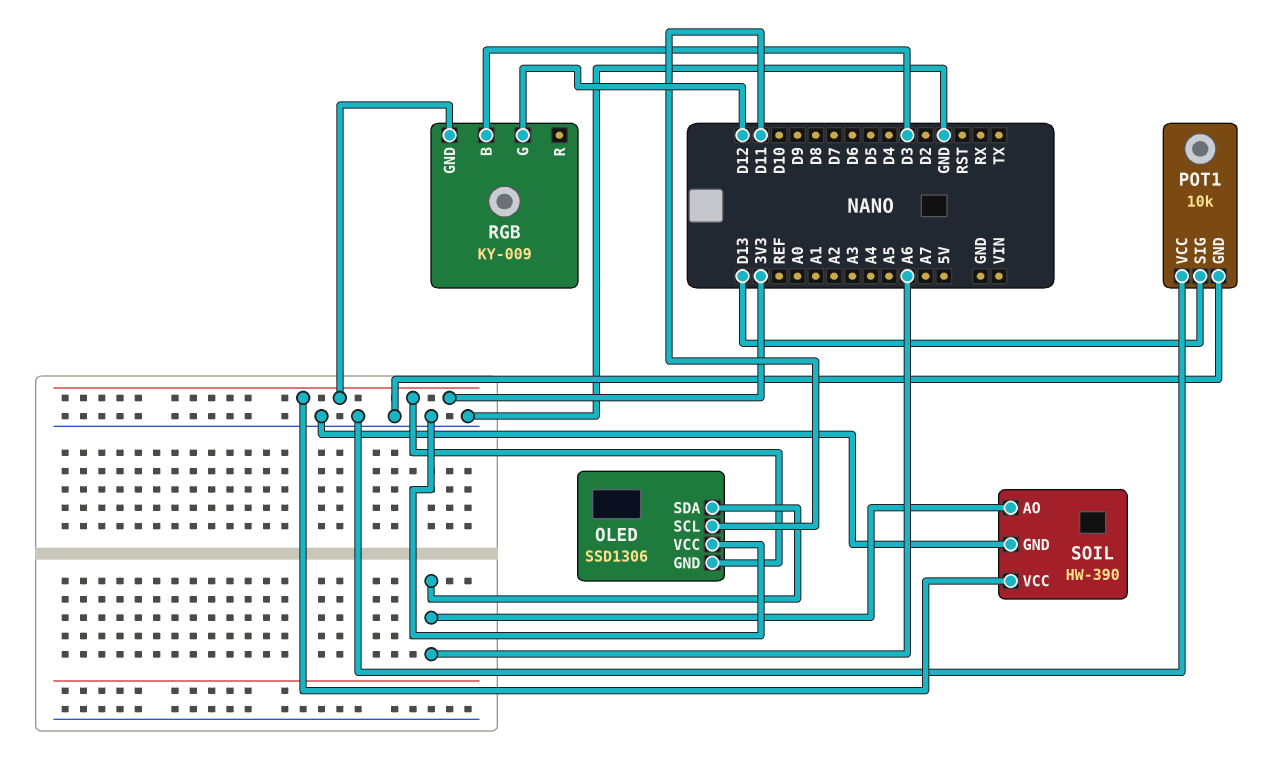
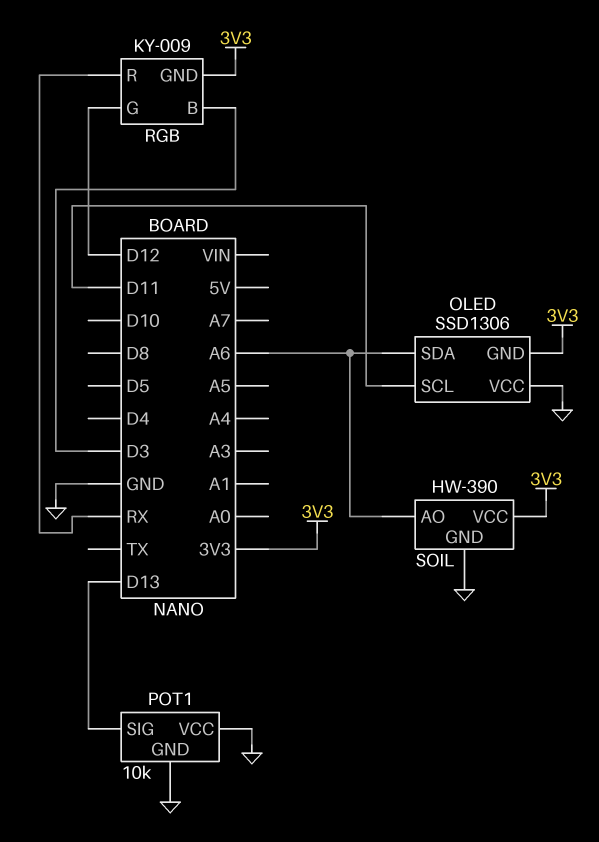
RGB pin R: none -> RX

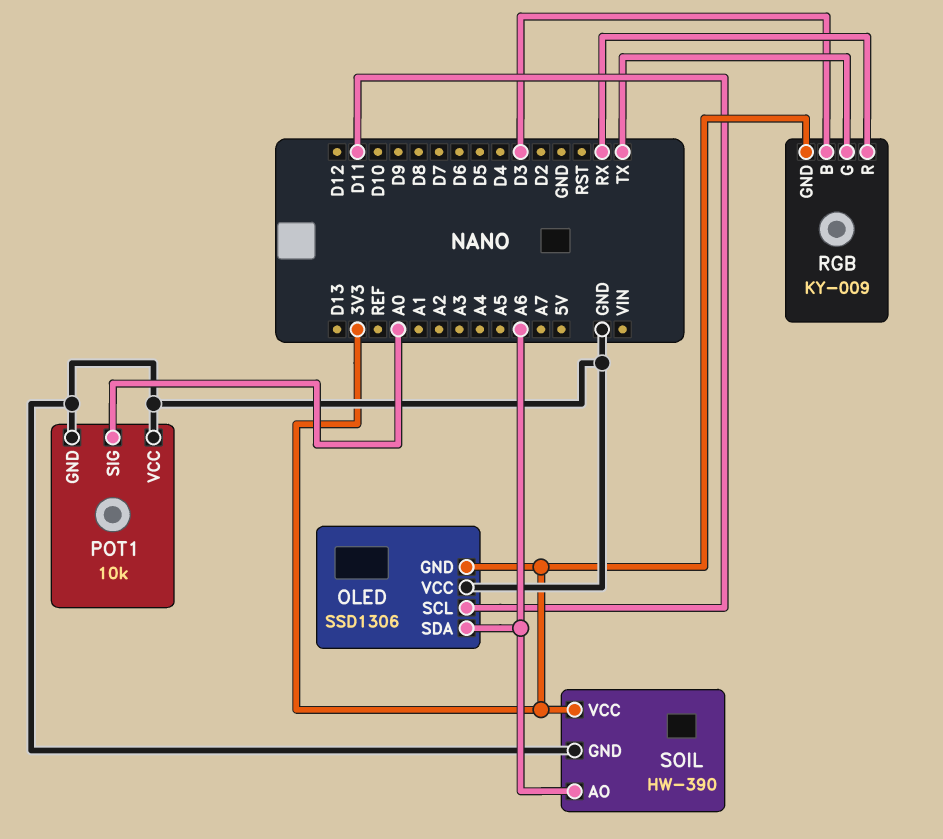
POT1 pin SIG: D13 -> A0
RGB pin G: D12 -> TX

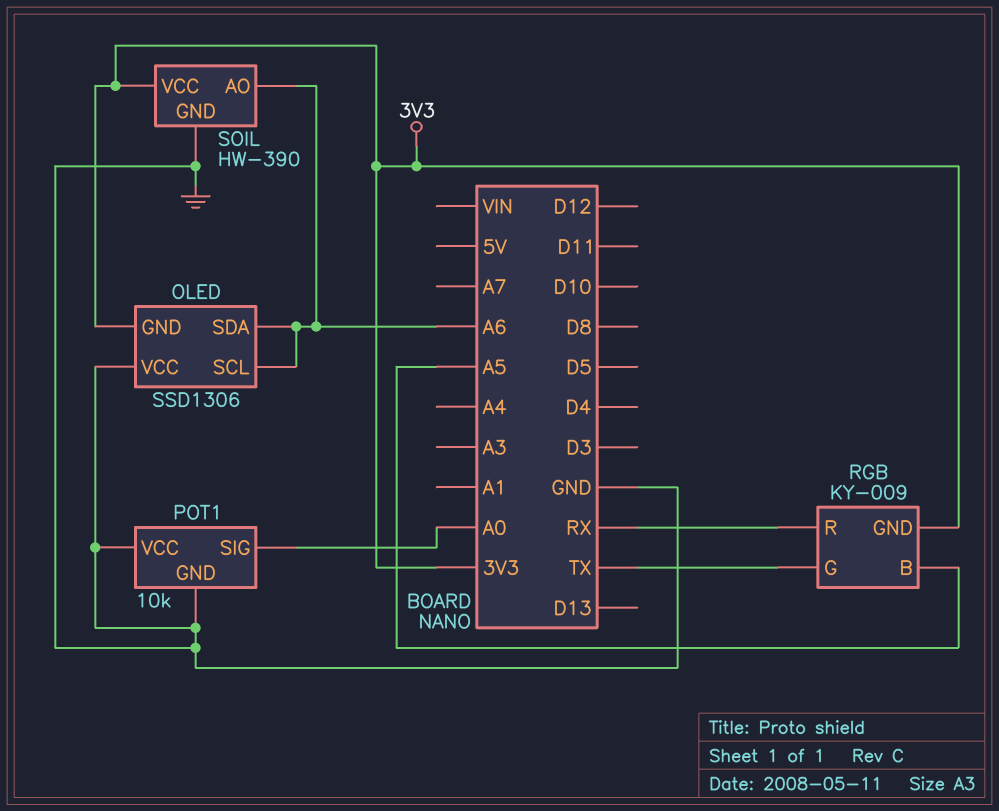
OLED pin SCL: D11 -> A6
RGB pin B: D3 -> A5

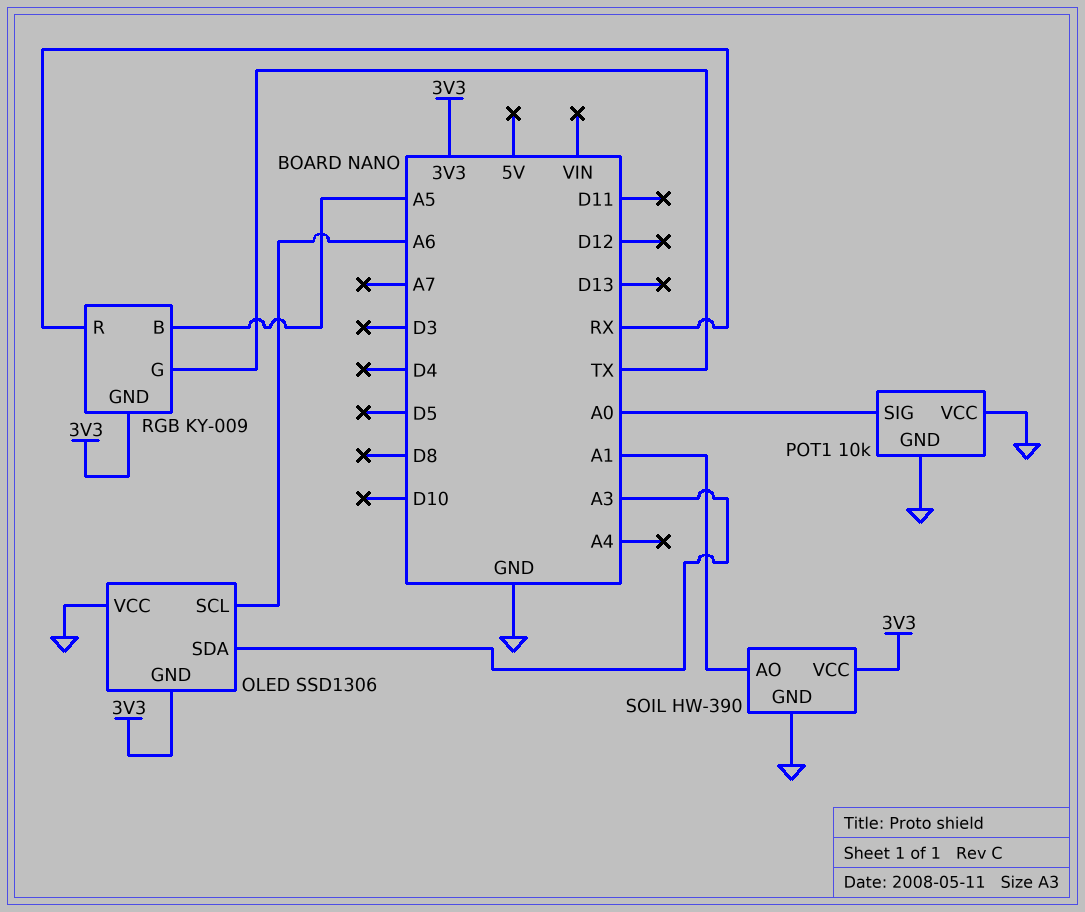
OLED pin SDA: A6 -> A3
SOIL pin AO: A6 -> A1

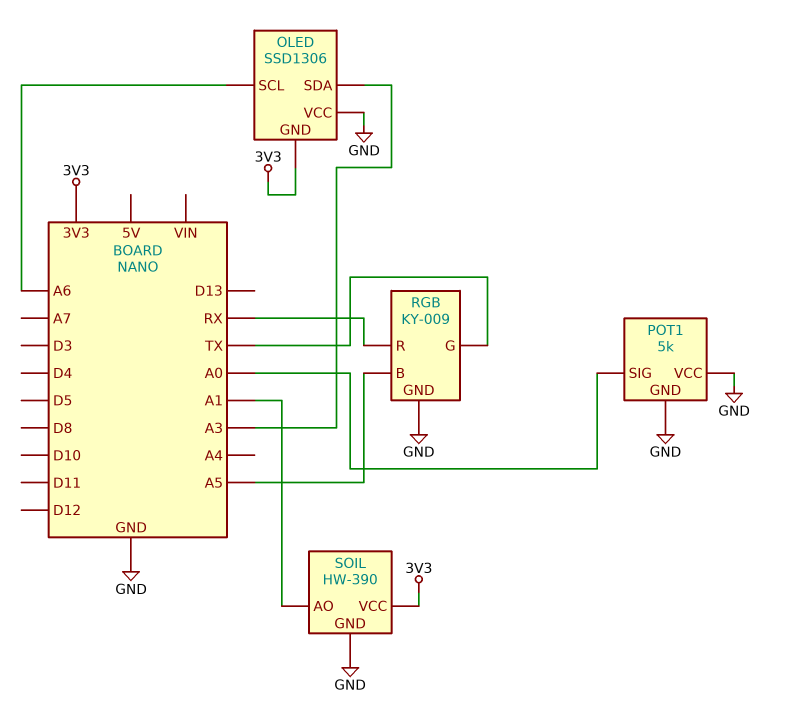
POT1: 10k -> 5k
RGB pin GND: 3V3 -> GND

